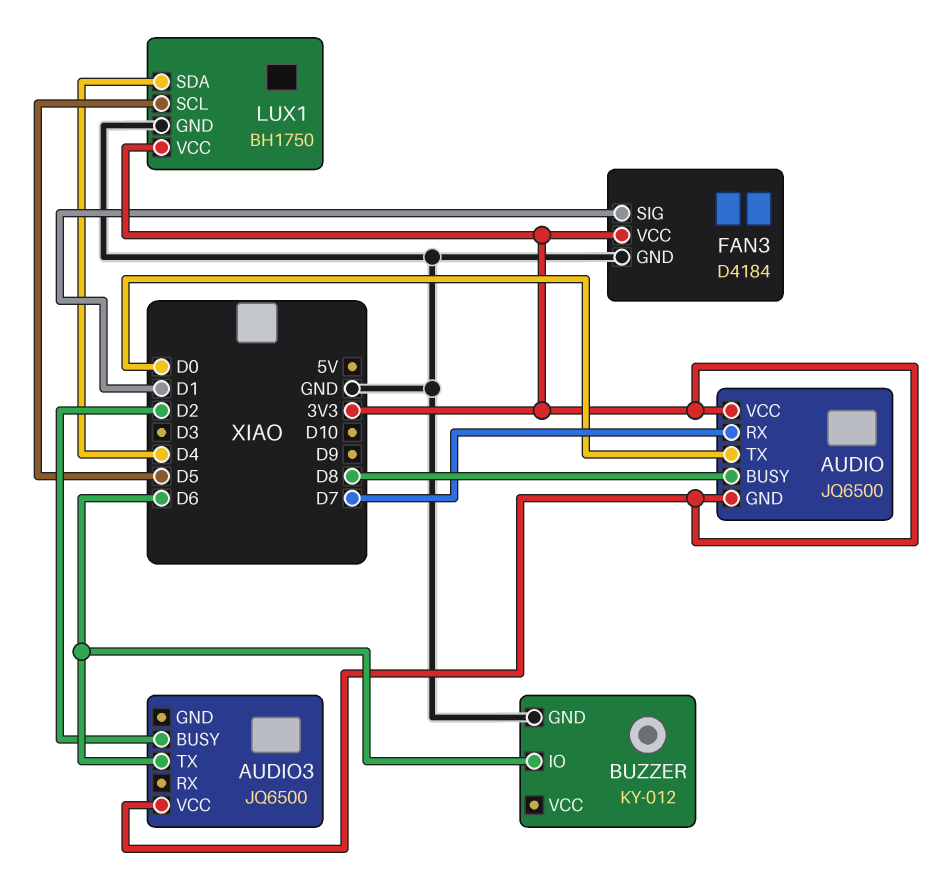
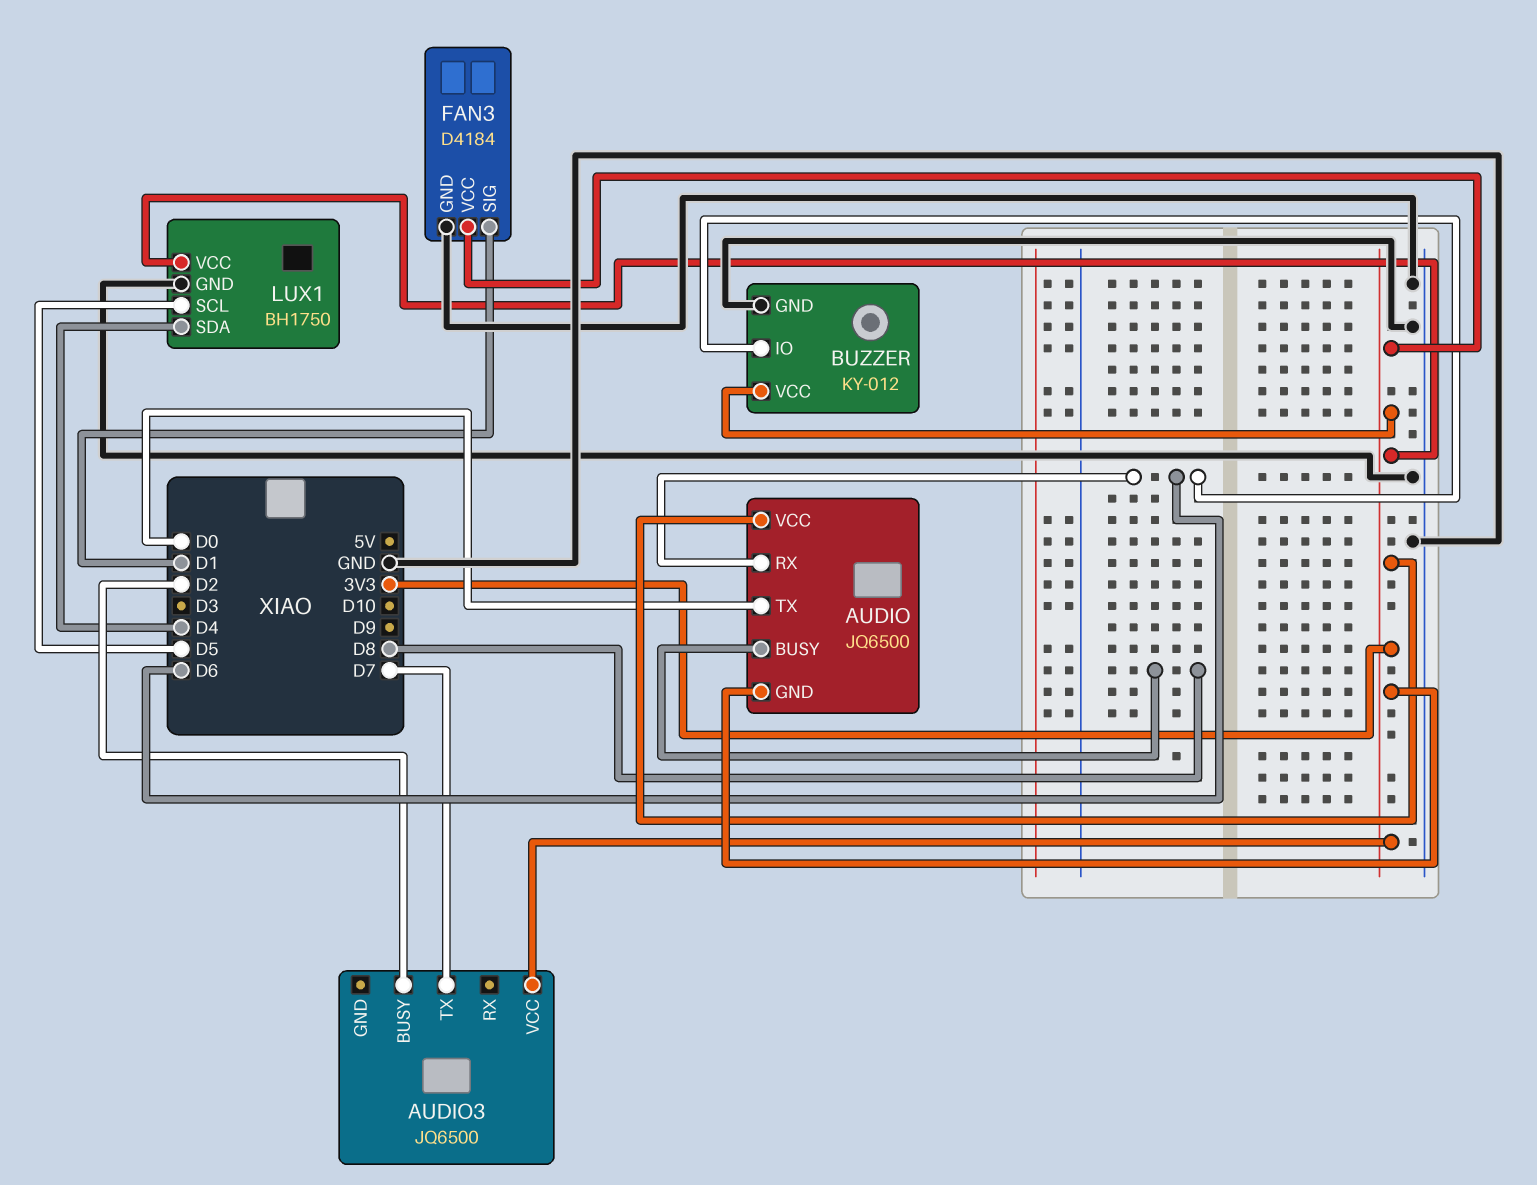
AUDIO pin RX: D7 -> D6
AUDIO3 pin TX: D6 -> D7
BUZZER pin VCC: none -> 3V3

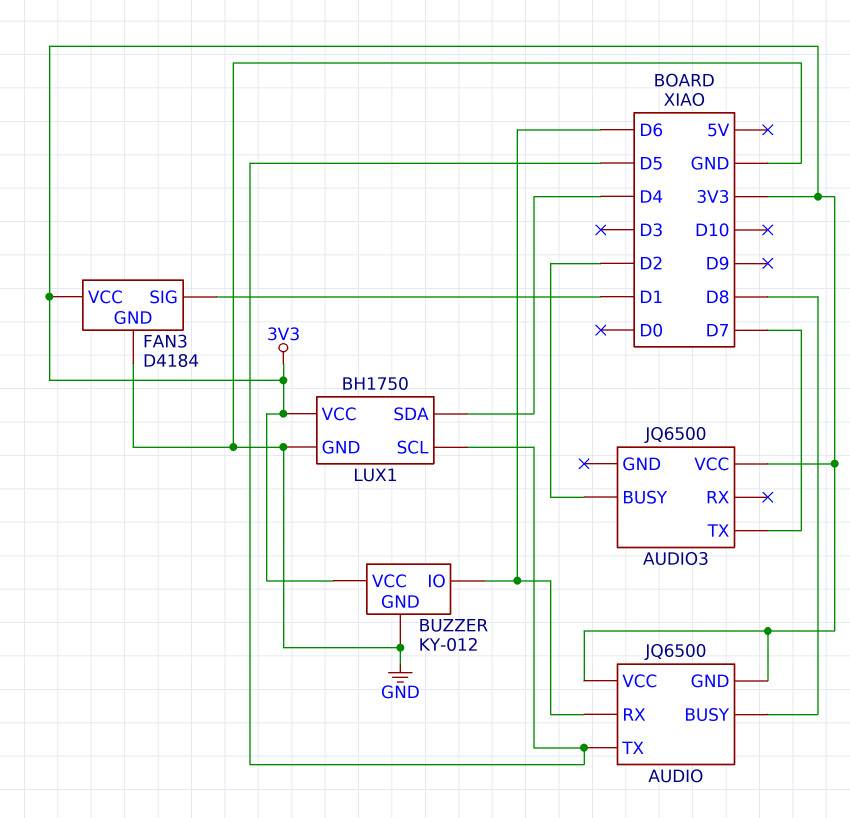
AUDIO pin TX: D0 -> D5

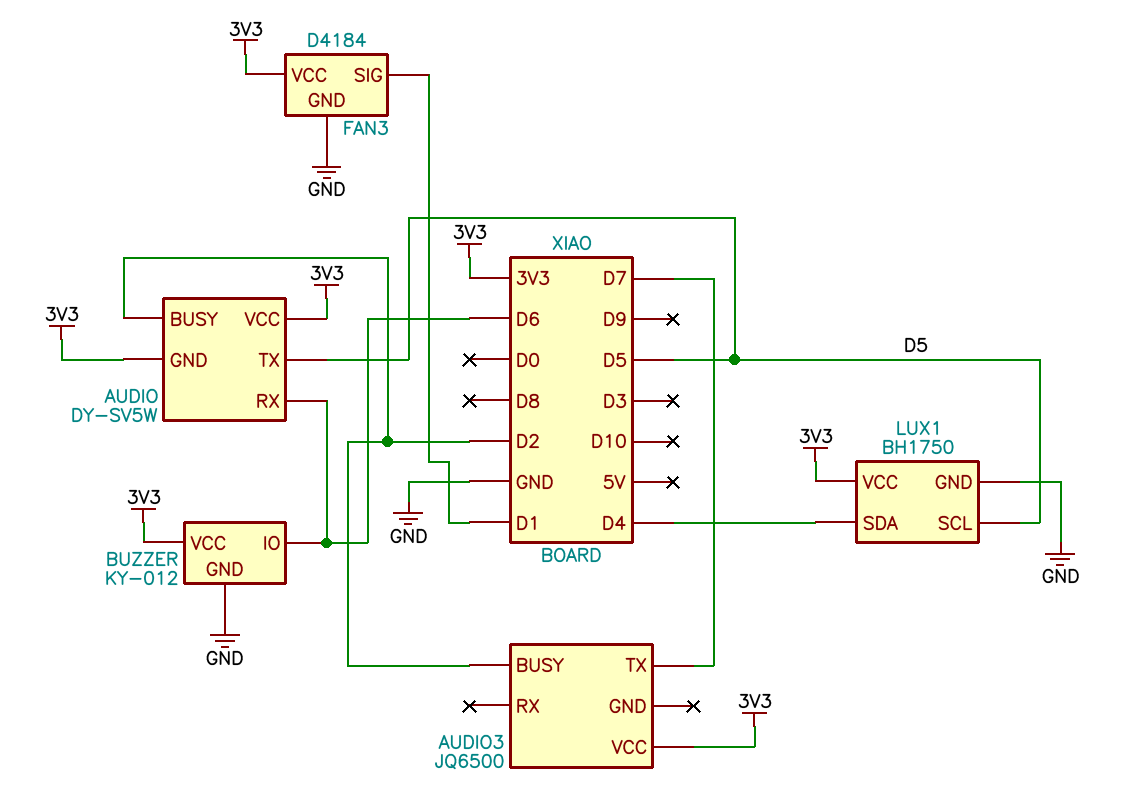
AUDIO: JQ6500 -> DY-SV5W
AUDIO pin BUSY: D8 -> D2

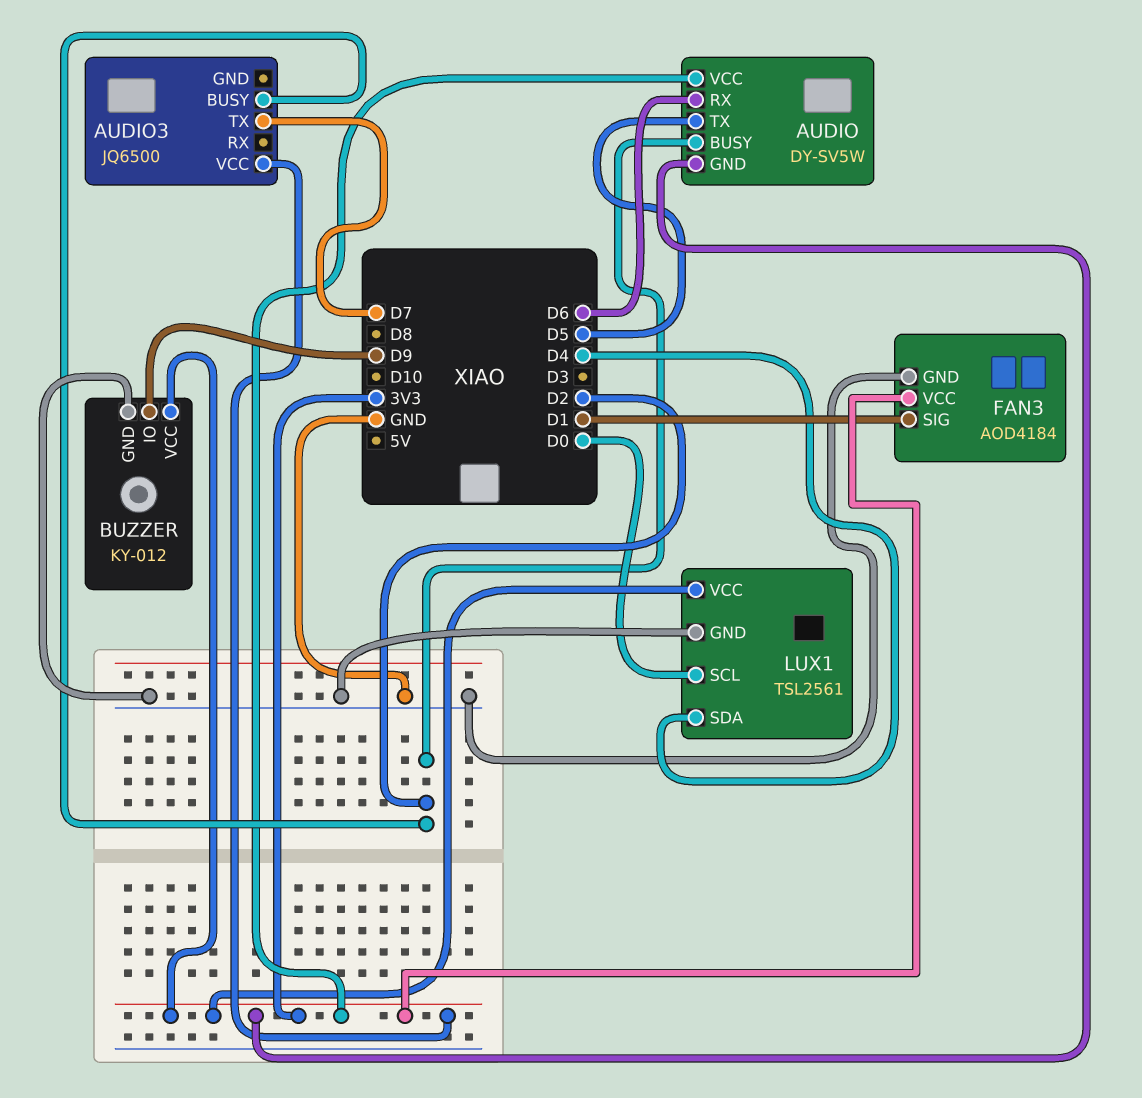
BUZZER pin IO: D6 -> D9
FAN3: D4184 -> AOD4184
LUX1: BH1750 -> TSL2561
LUX1 pin SCL: D5 -> D0

